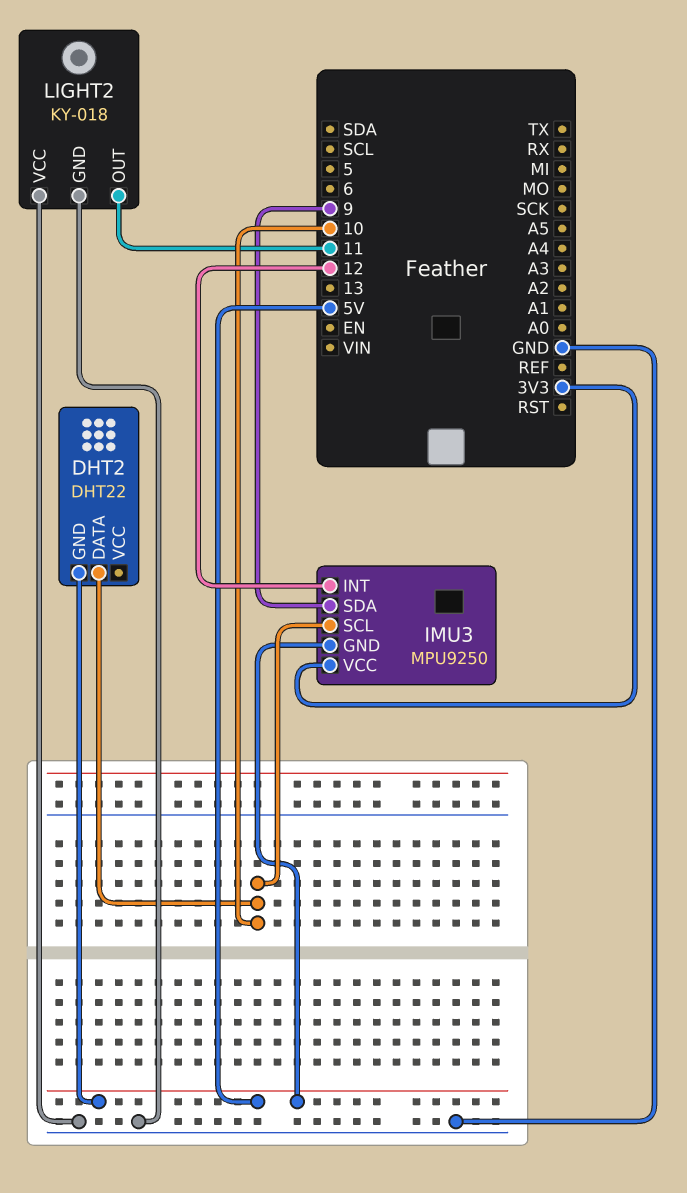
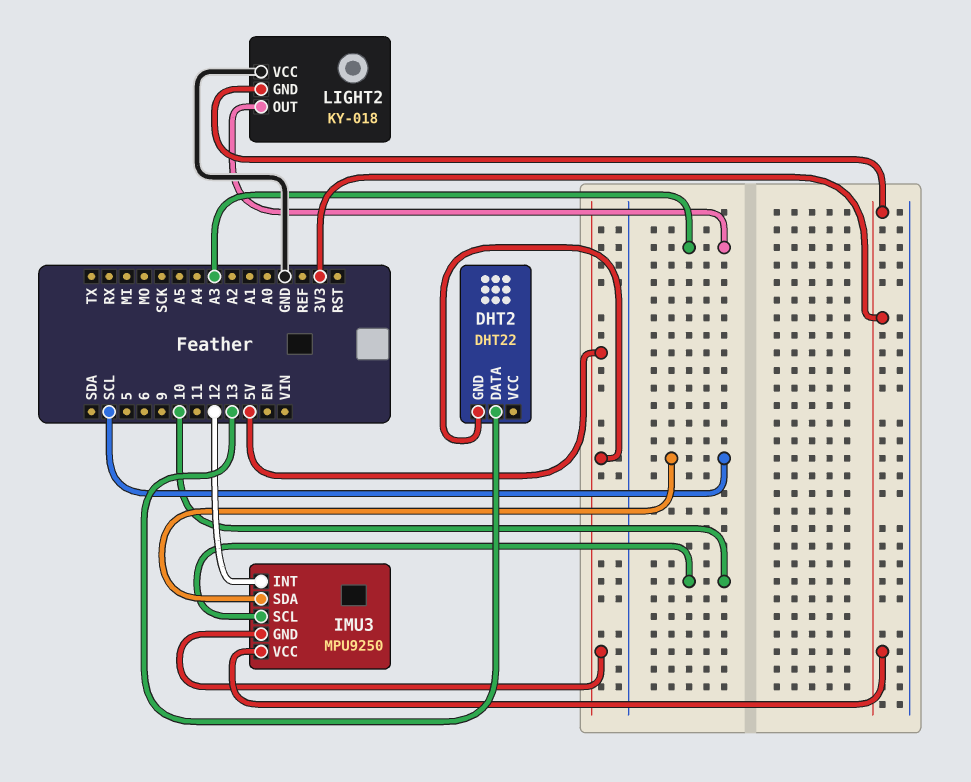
DHT2 pin DATA: 10 -> 13
IMU3 pin SDA: 9 -> SCL
LIGHT2 pin GND: GND -> 3V3
LIGHT2 pin OUT: 11 -> A3

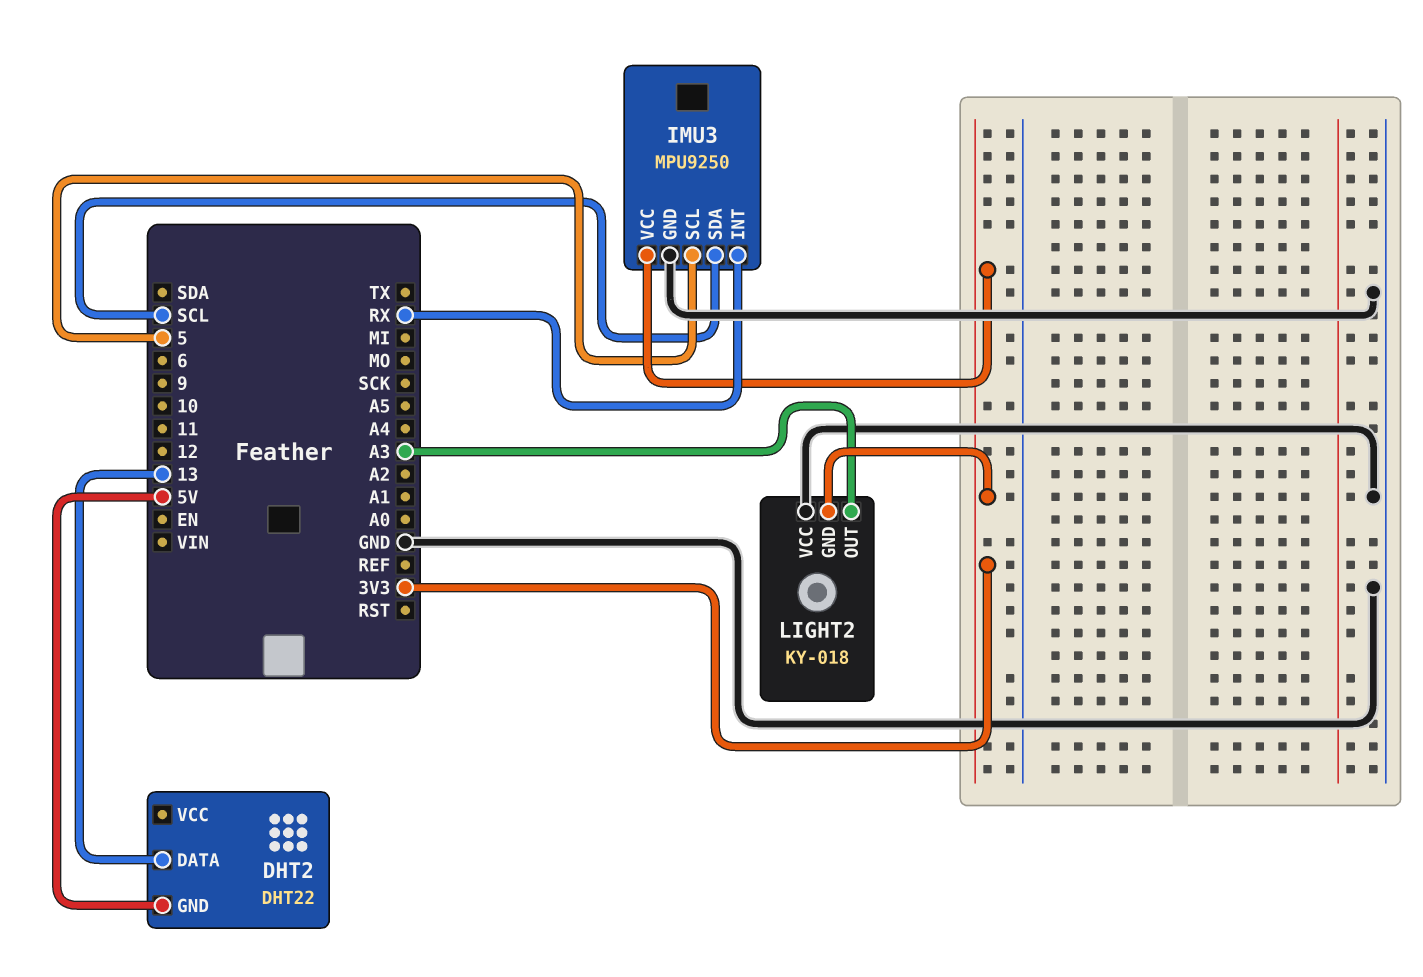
IMU3 pin GND: 5V -> GND
IMU3 pin INT: 12 -> RX
IMU3 pin SCL: 10 -> 5

